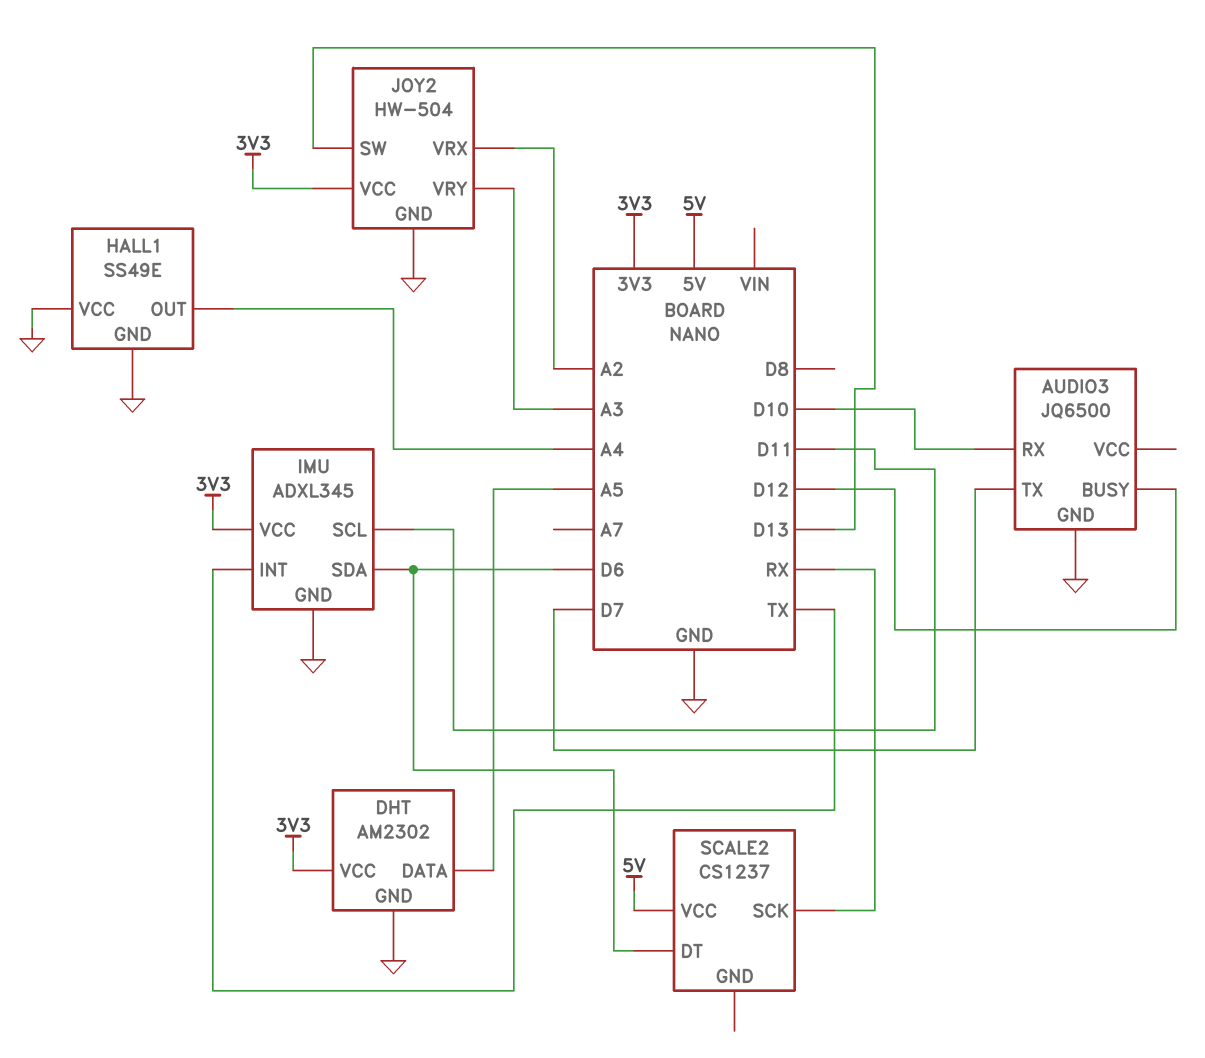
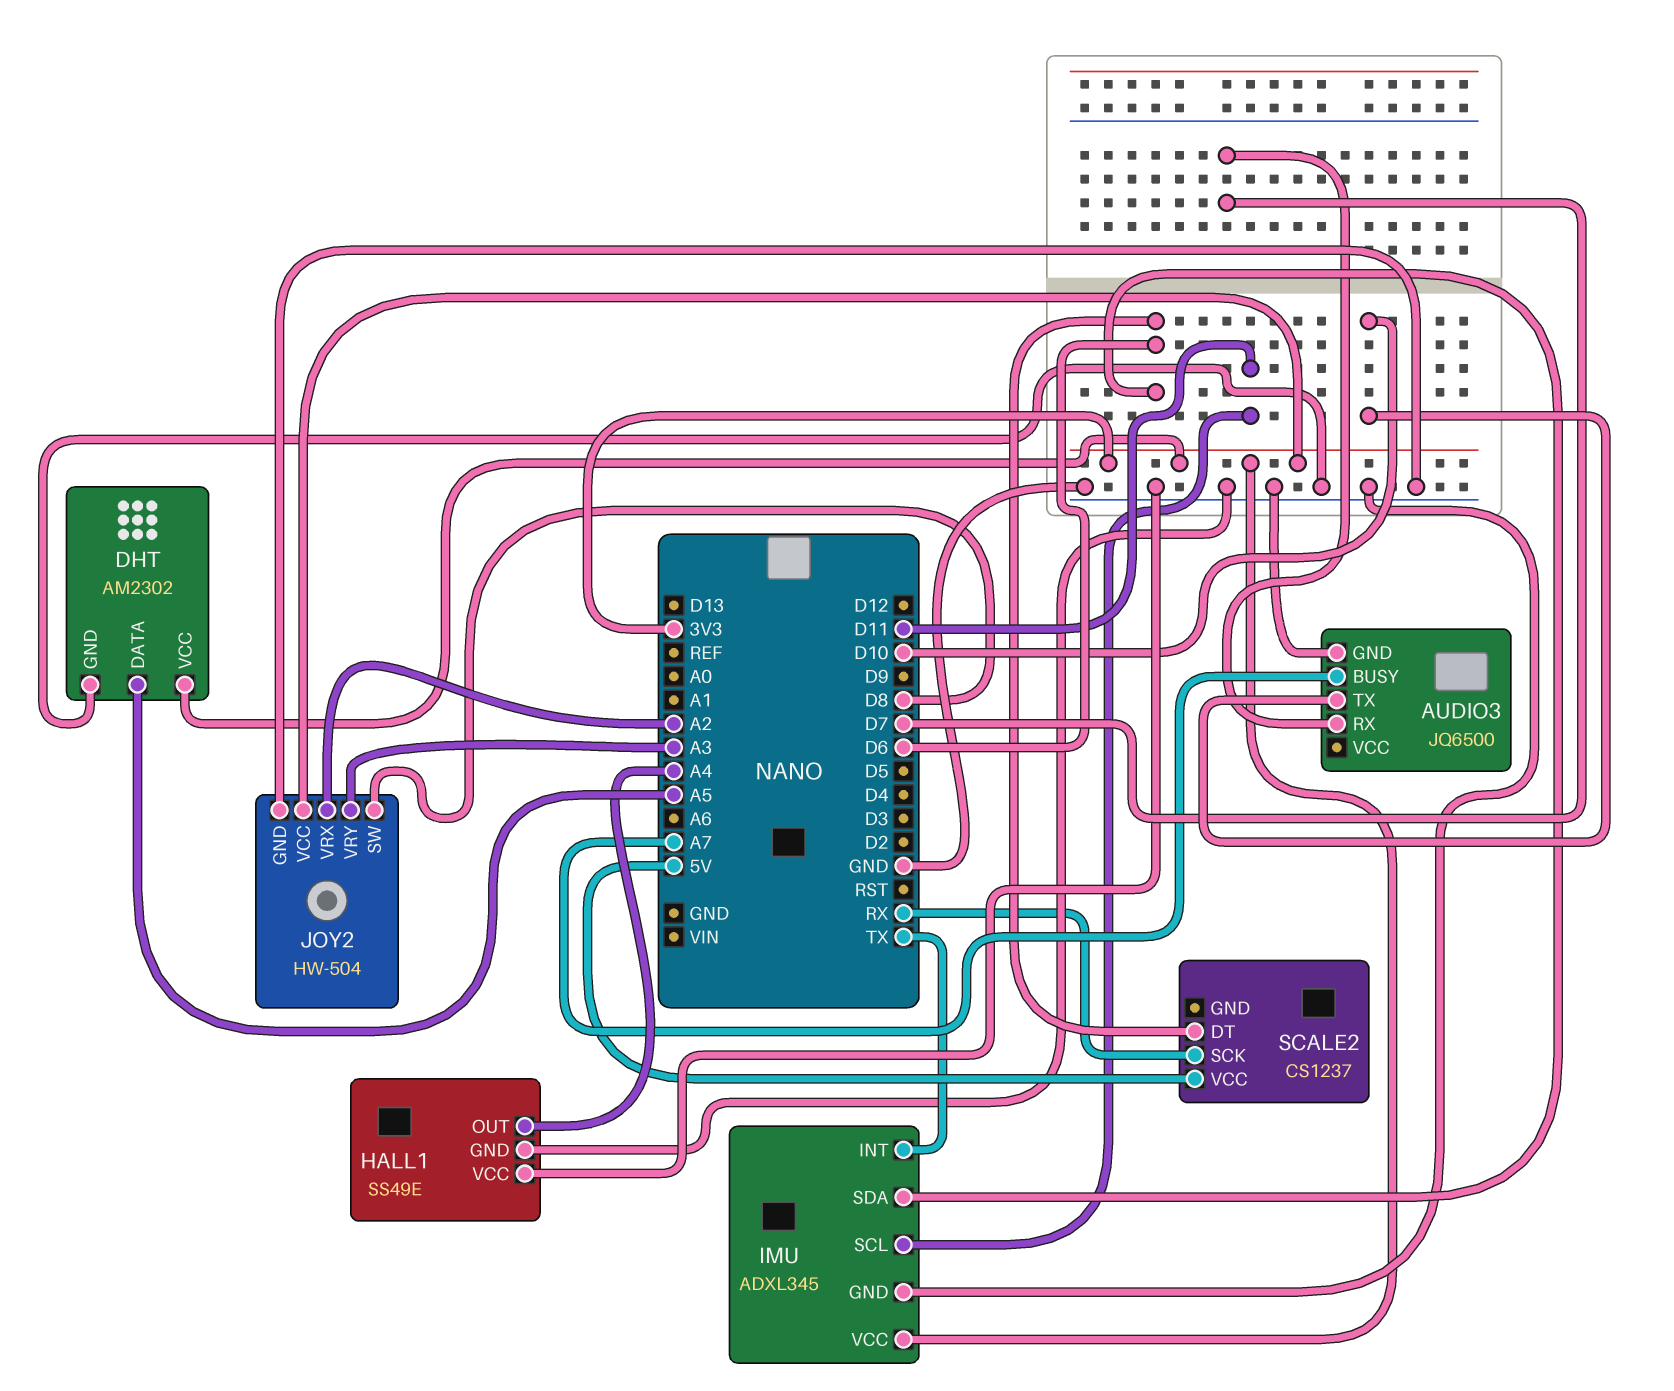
AUDIO3 pin BUSY: D12 -> A7
AUDIO3 pin RX: D10 -> D7
AUDIO3 pin TX: D7 -> D10
JOY2 pin SW: D13 -> D8

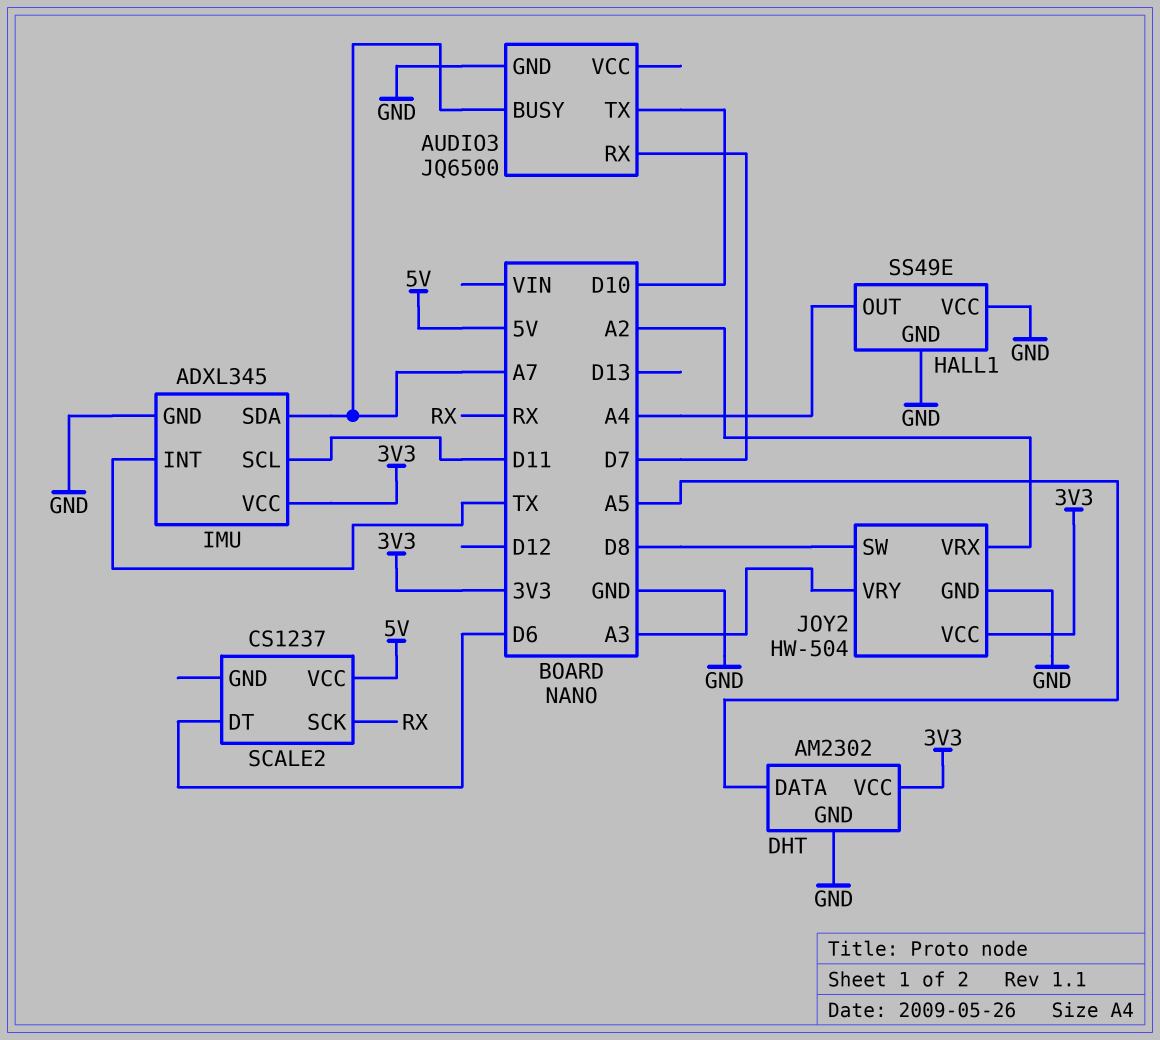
IMU pin SDA: D6 -> A7

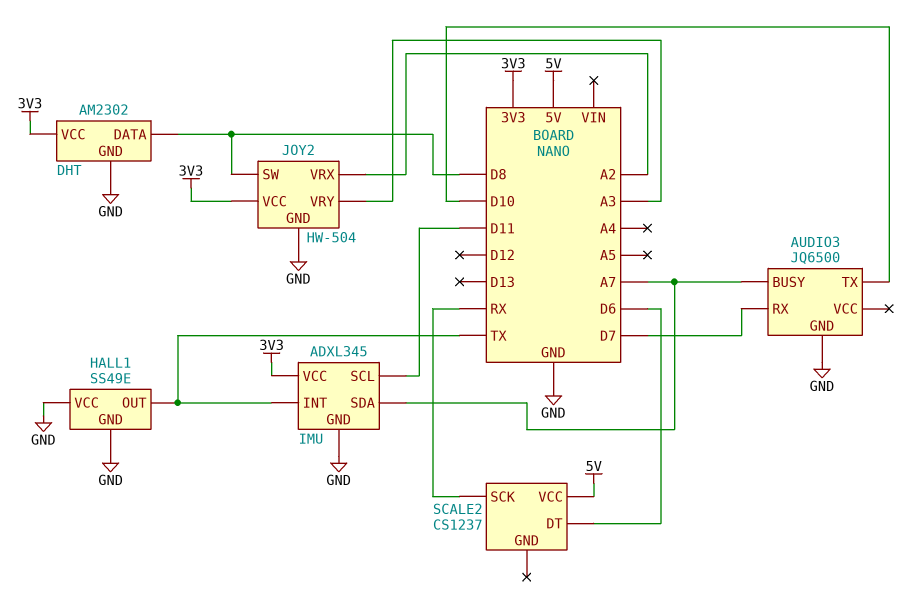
DHT pin DATA: A5 -> D8
HALL1 pin OUT: A4 -> TX

